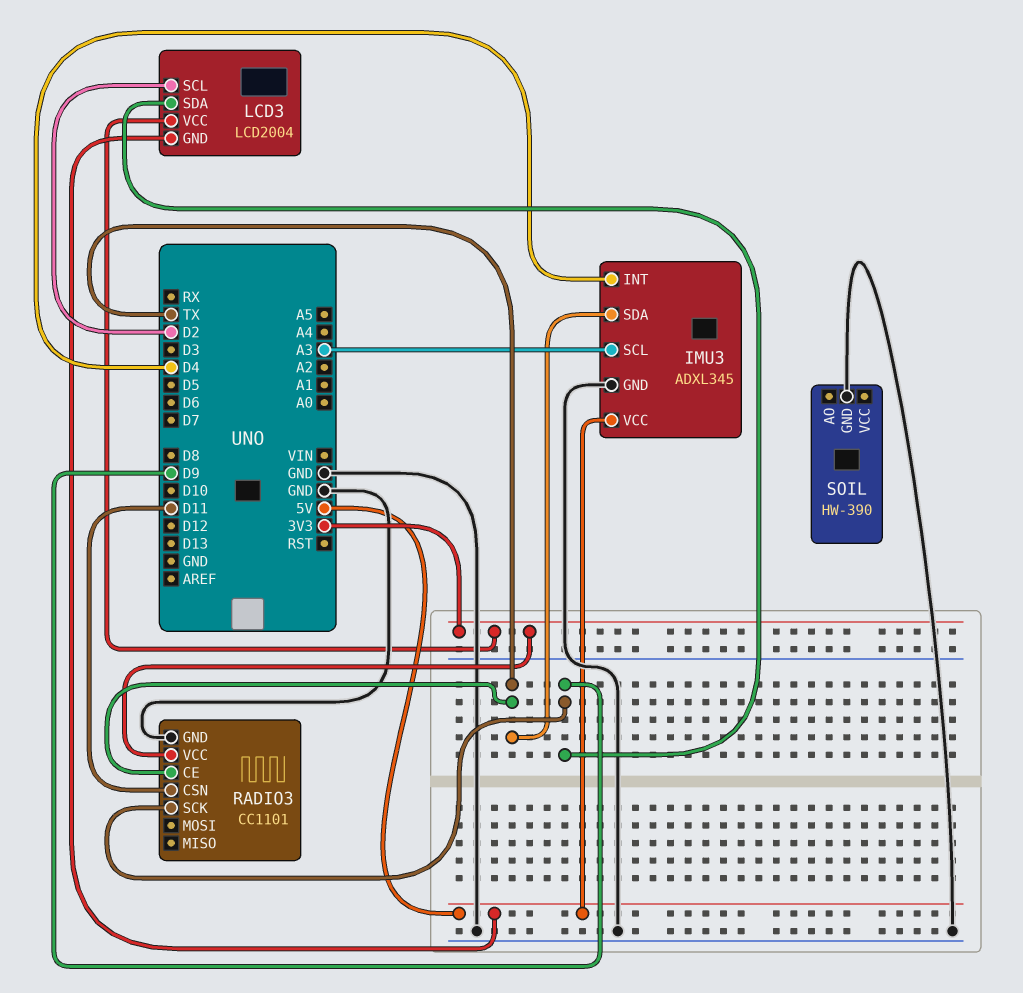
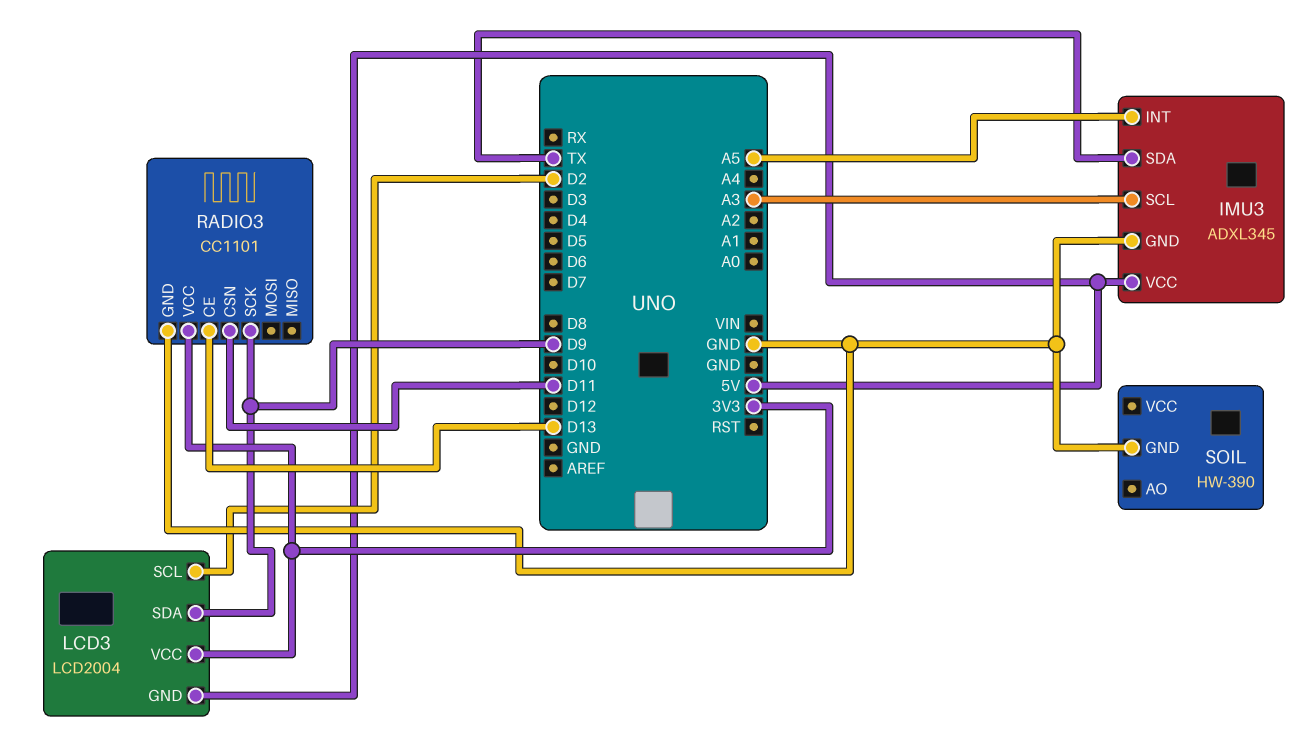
IMU3 pin INT: D4 -> A5
RADIO3 pin CE: TX -> D13

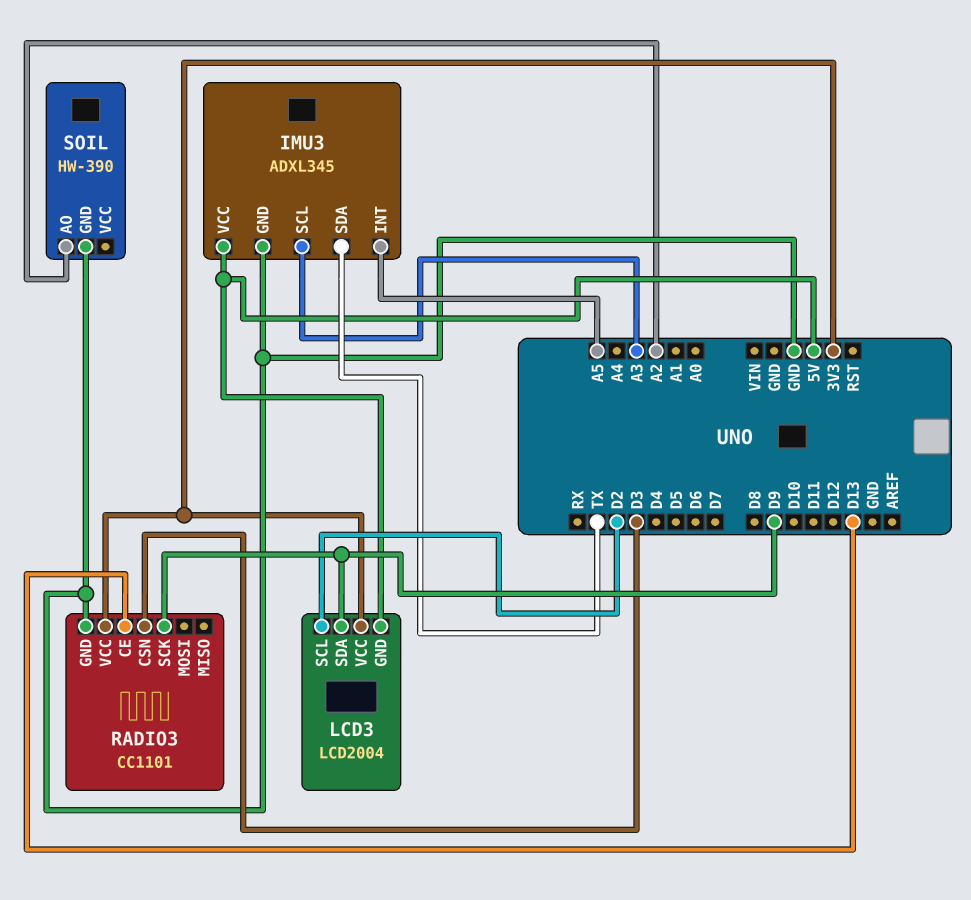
RADIO3 pin CSN: D11 -> D3
SOIL pin AO: none -> A2

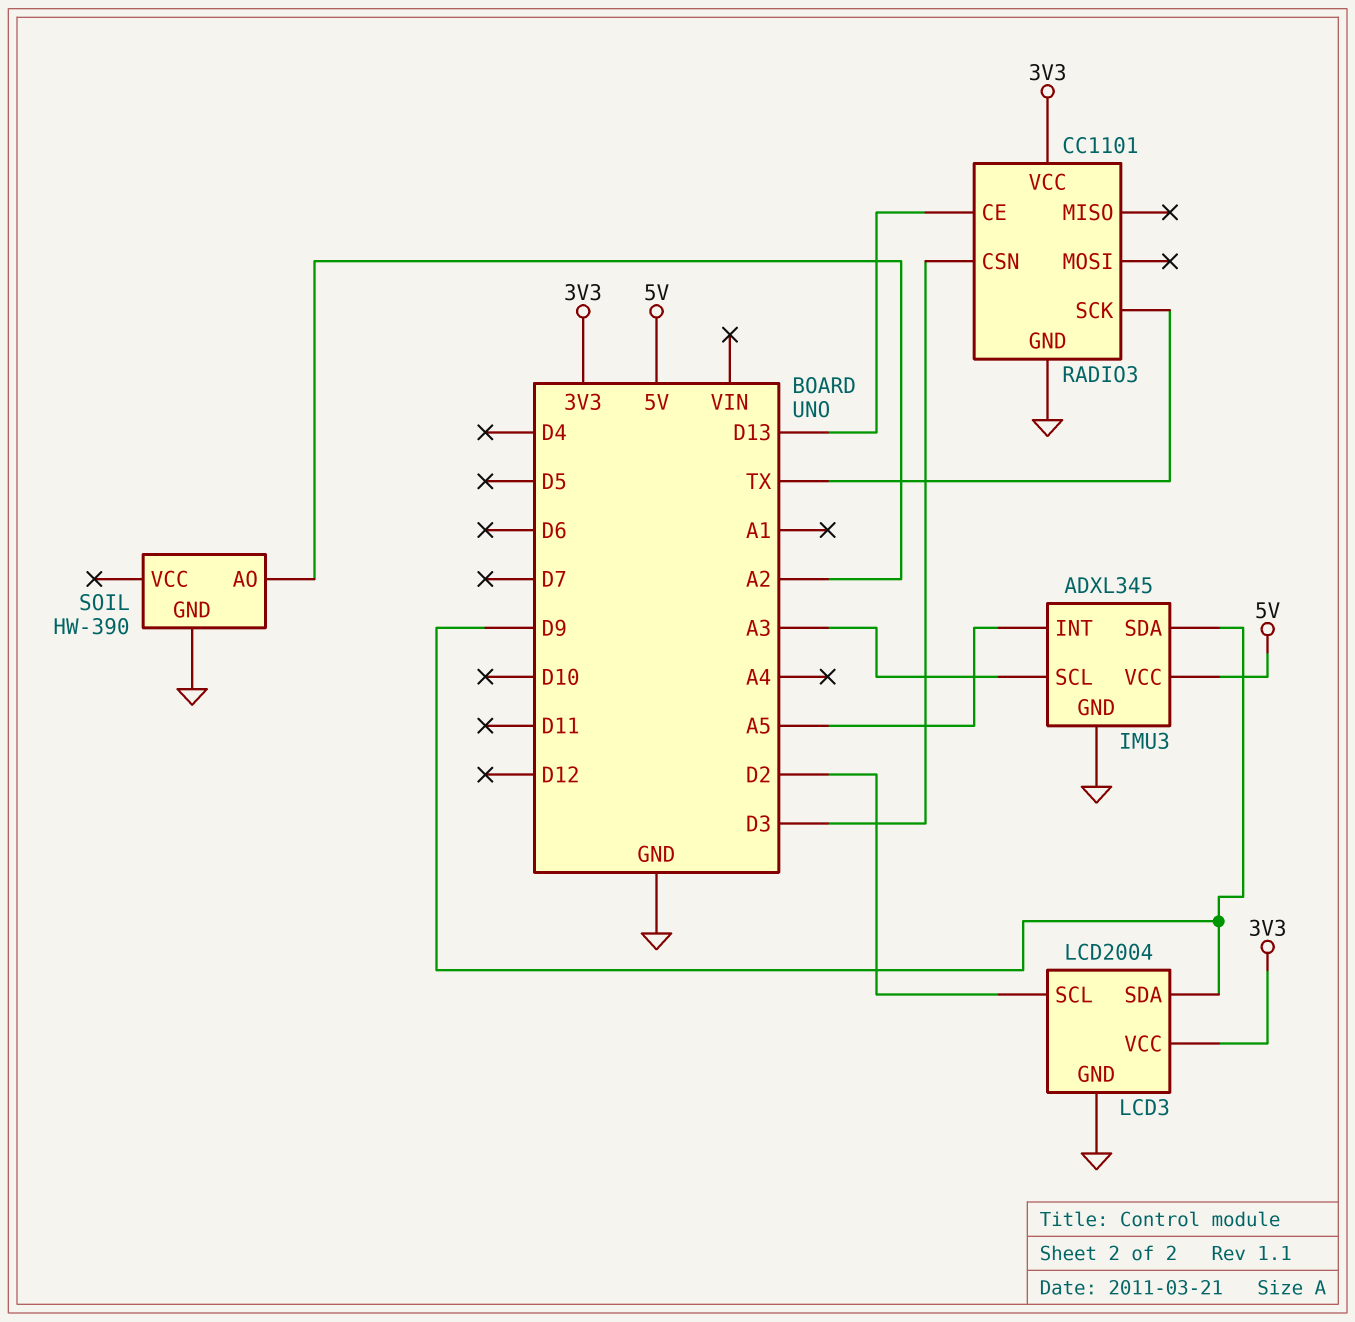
IMU3 pin SDA: TX -> D9
LCD3 pin GND: 5V -> GND
RADIO3 pin SCK: D9 -> TX

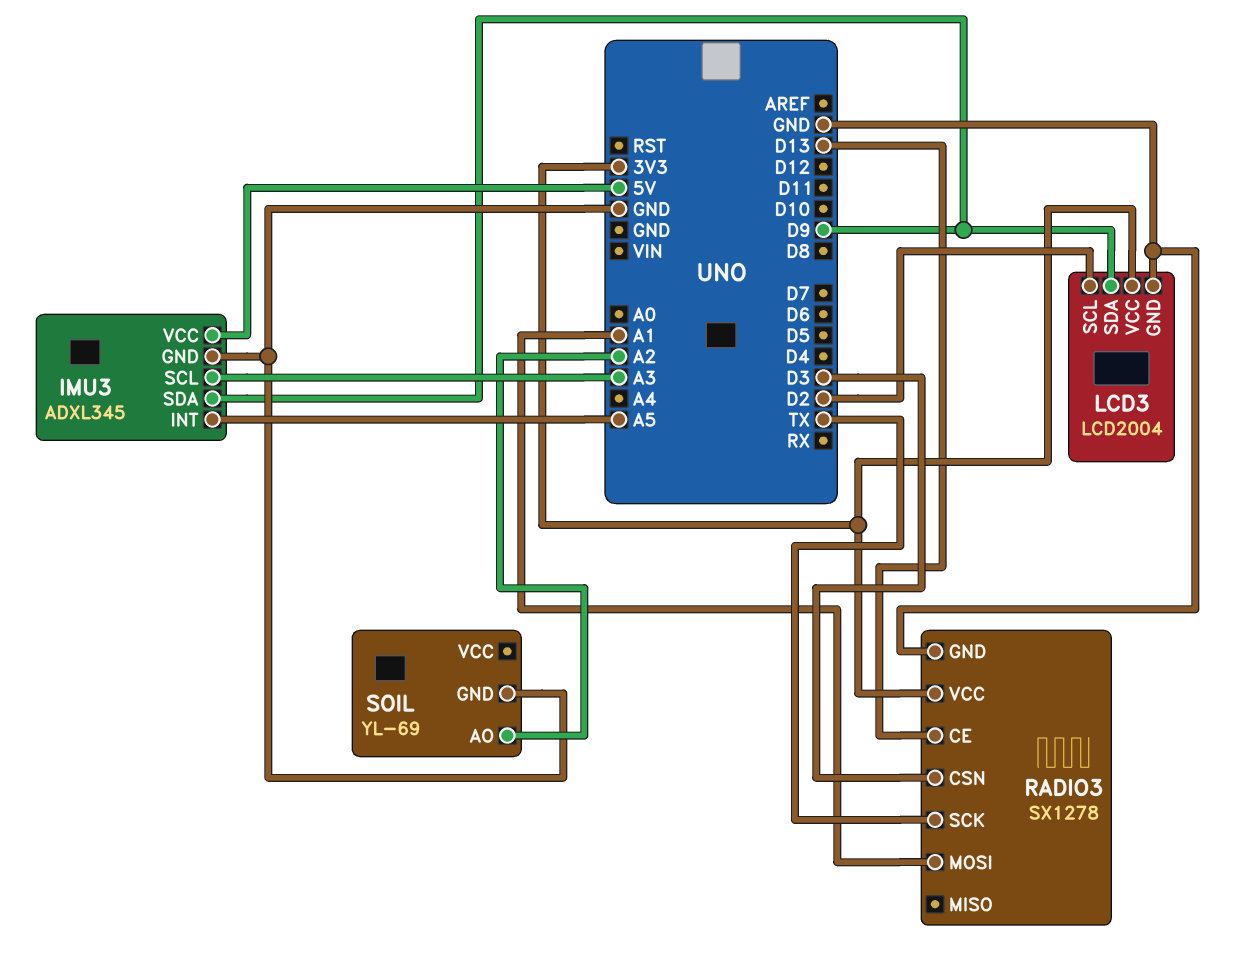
RADIO3: CC1101 -> SX1278
RADIO3 pin MOSI: none -> A1
SOIL: HW-390 -> YL-69

